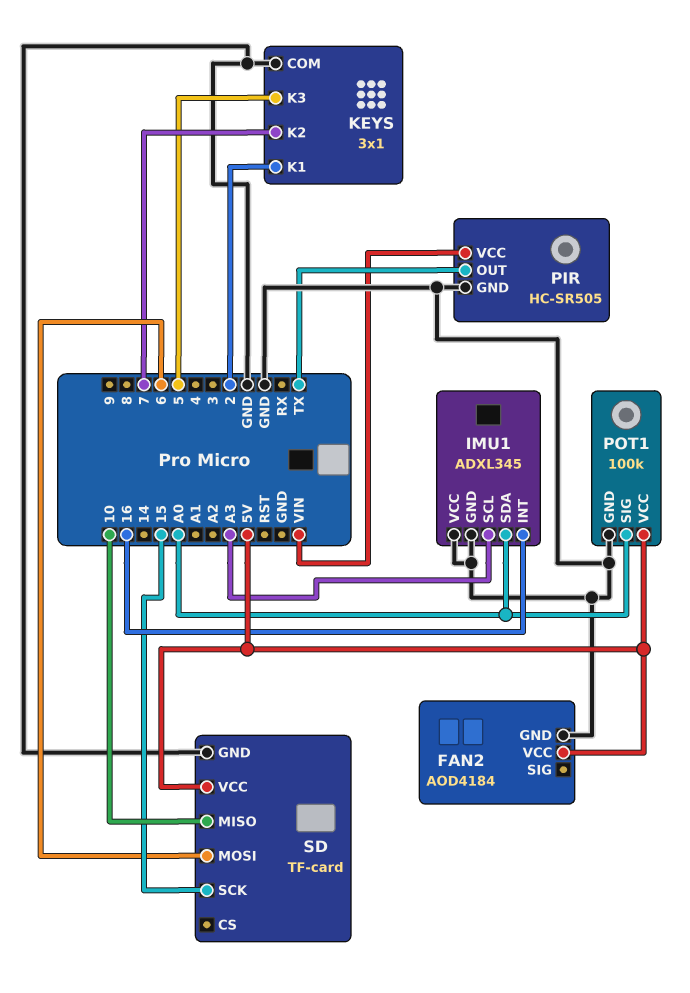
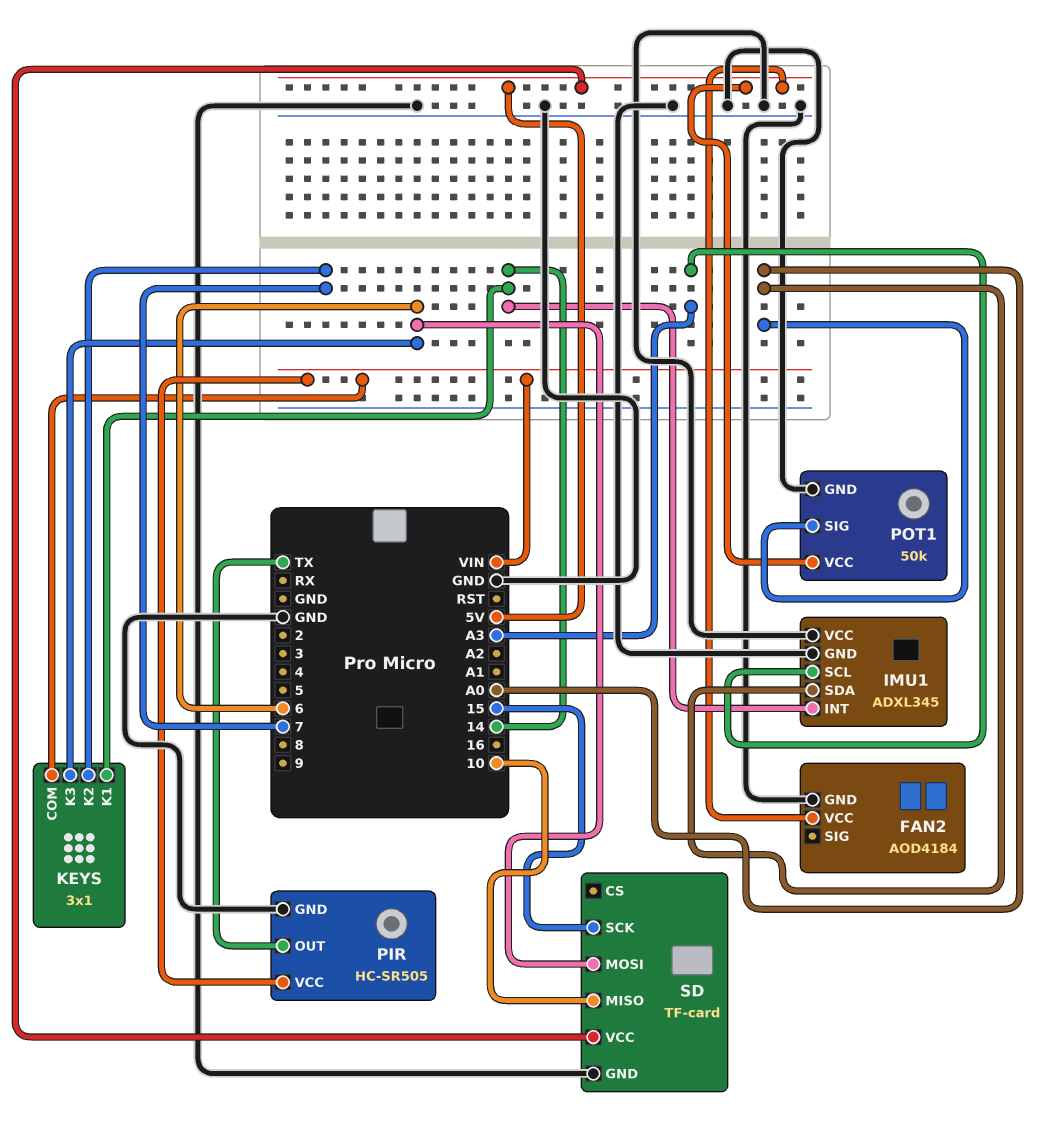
IMU1 pin INT: 16 -> 14
KEYS pin COM: GND -> VIN
KEYS pin K1: 2 -> 14
KEYS pin K3: 5 -> 6
POT1: 100k -> 50k

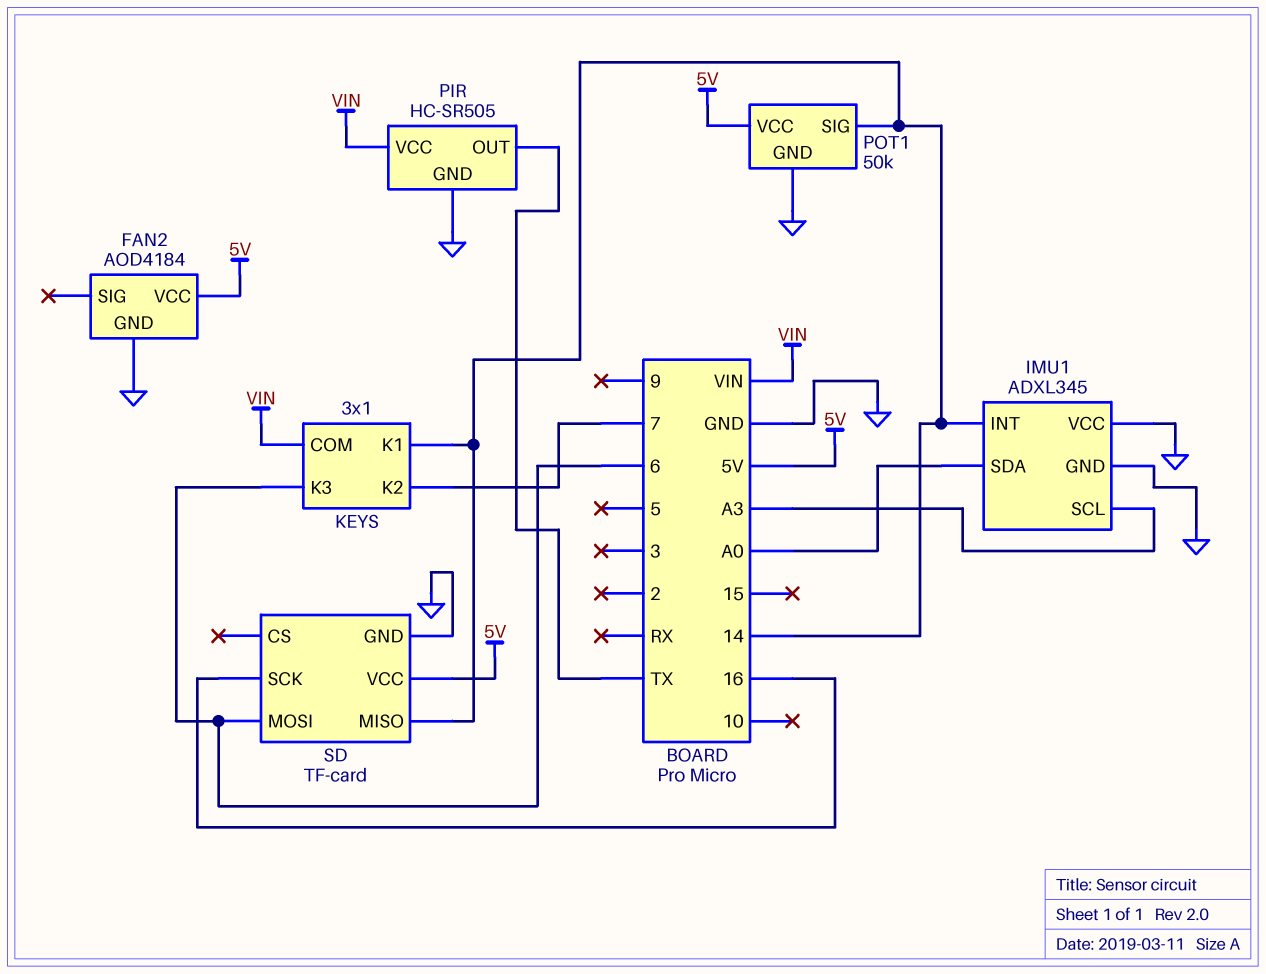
POT1 pin SIG: A0 -> 14
SD pin MISO: 10 -> 14
SD pin SCK: 15 -> 16

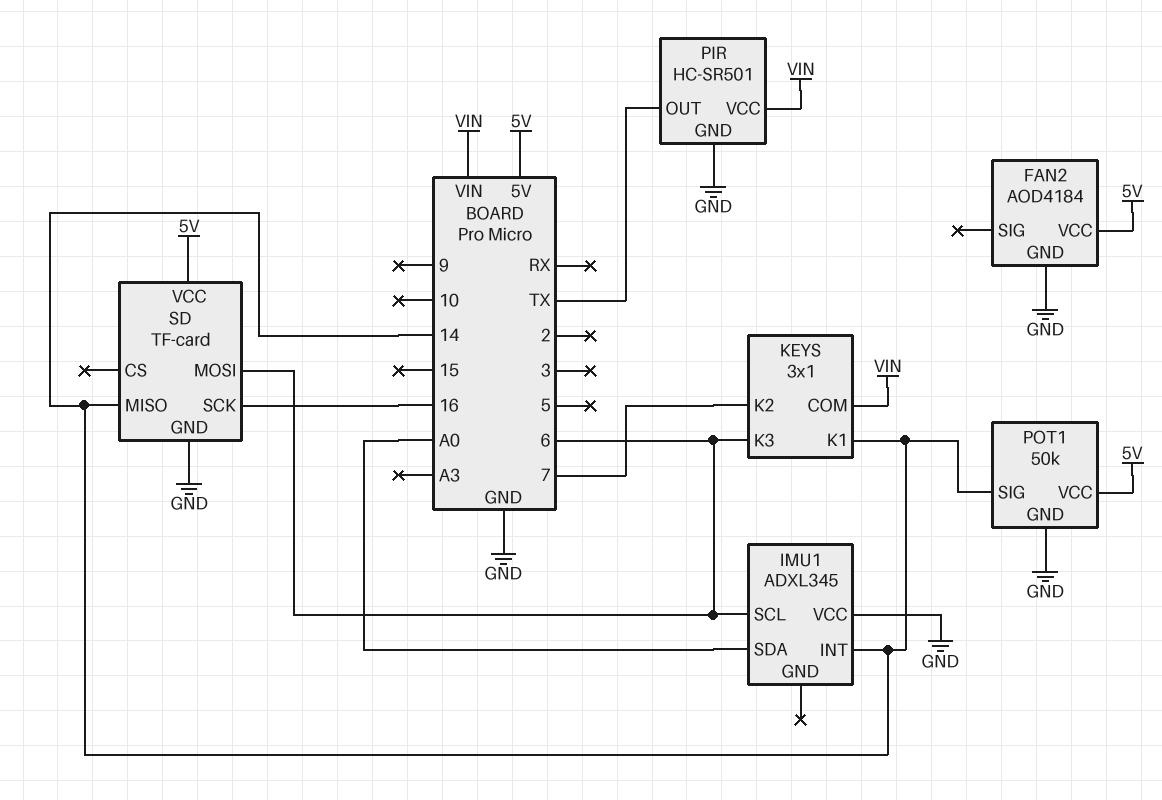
IMU1 pin GND: GND -> none
IMU1 pin SCL: A3 -> 6
PIR: HC-SR505 -> HC-SR501

